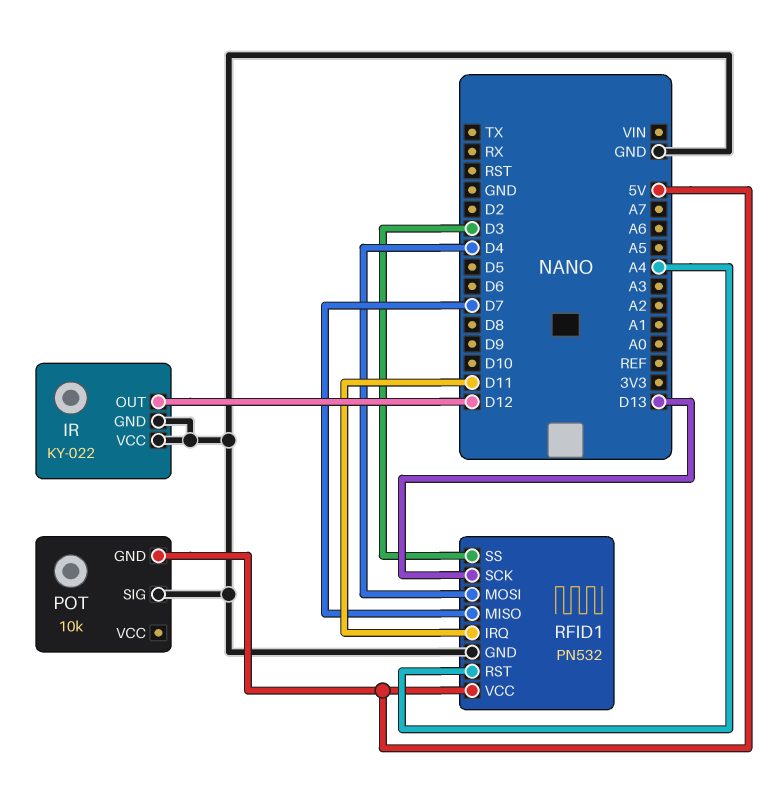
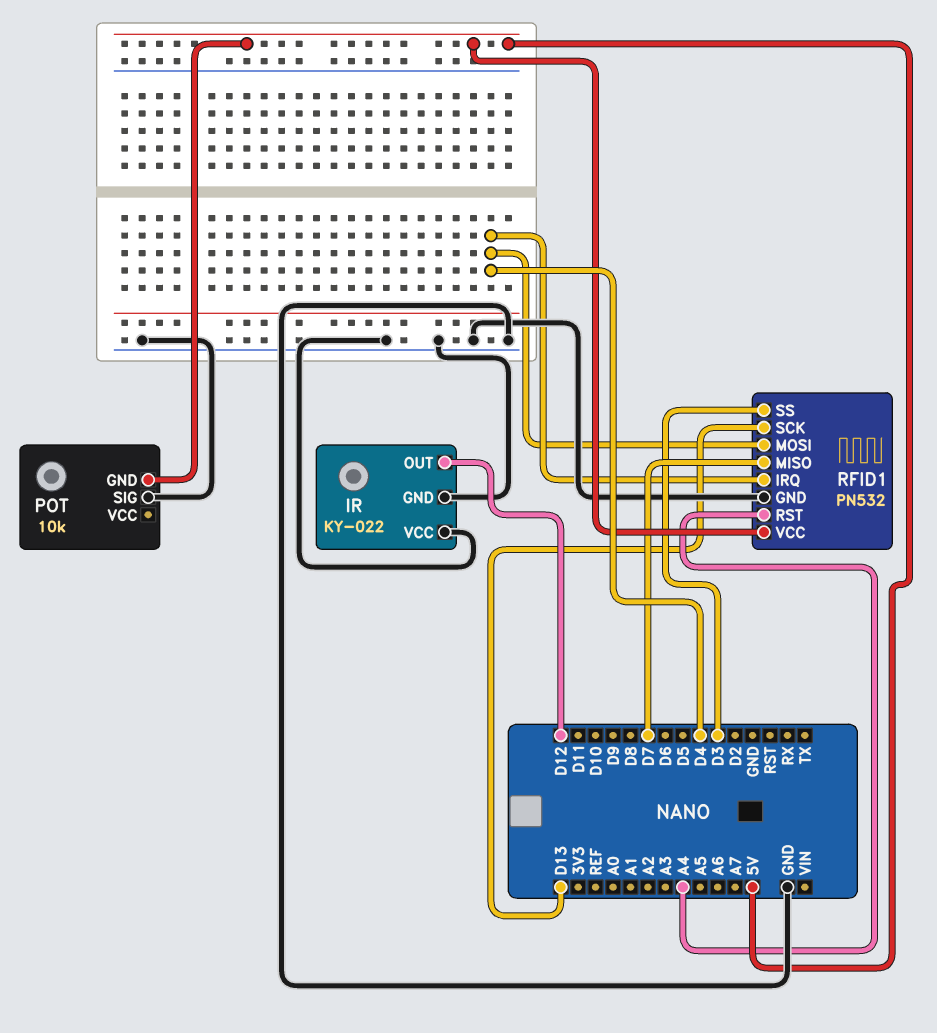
RFID1 pin IRQ: D11 -> D4

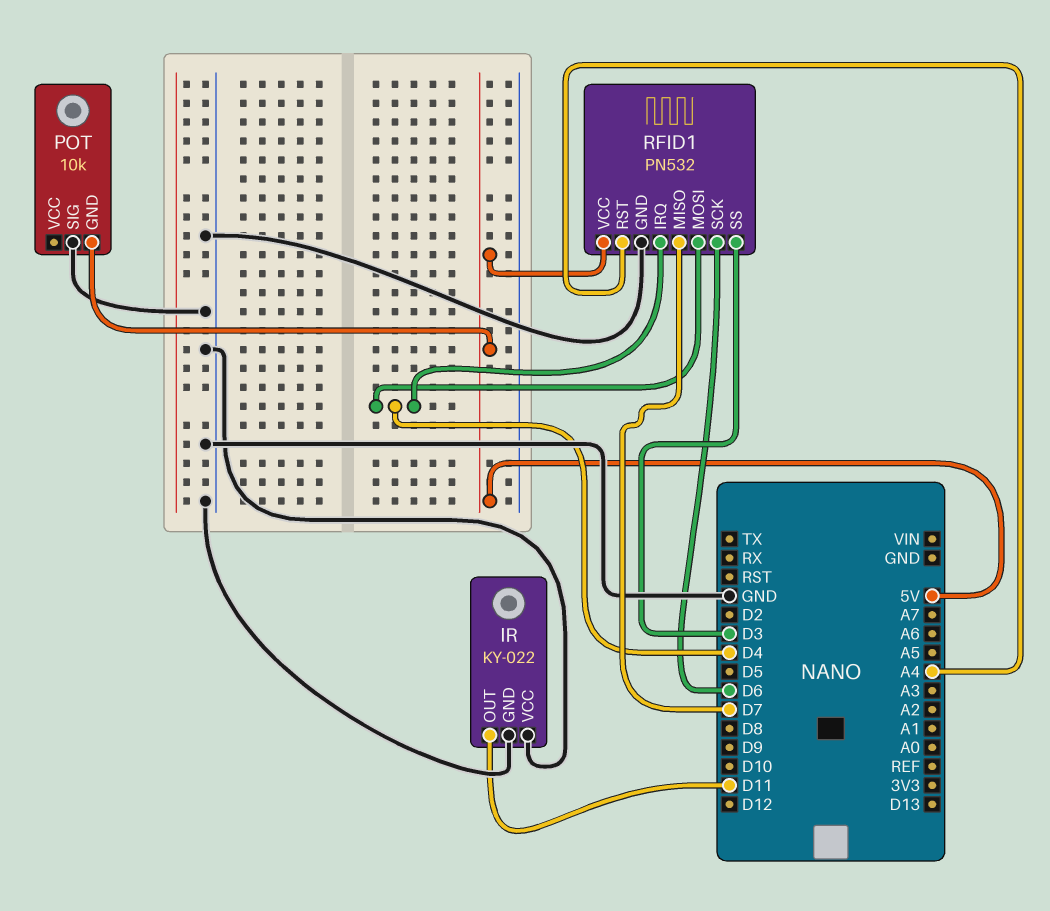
IR pin OUT: D12 -> D11
RFID1 pin SCK: D13 -> D6

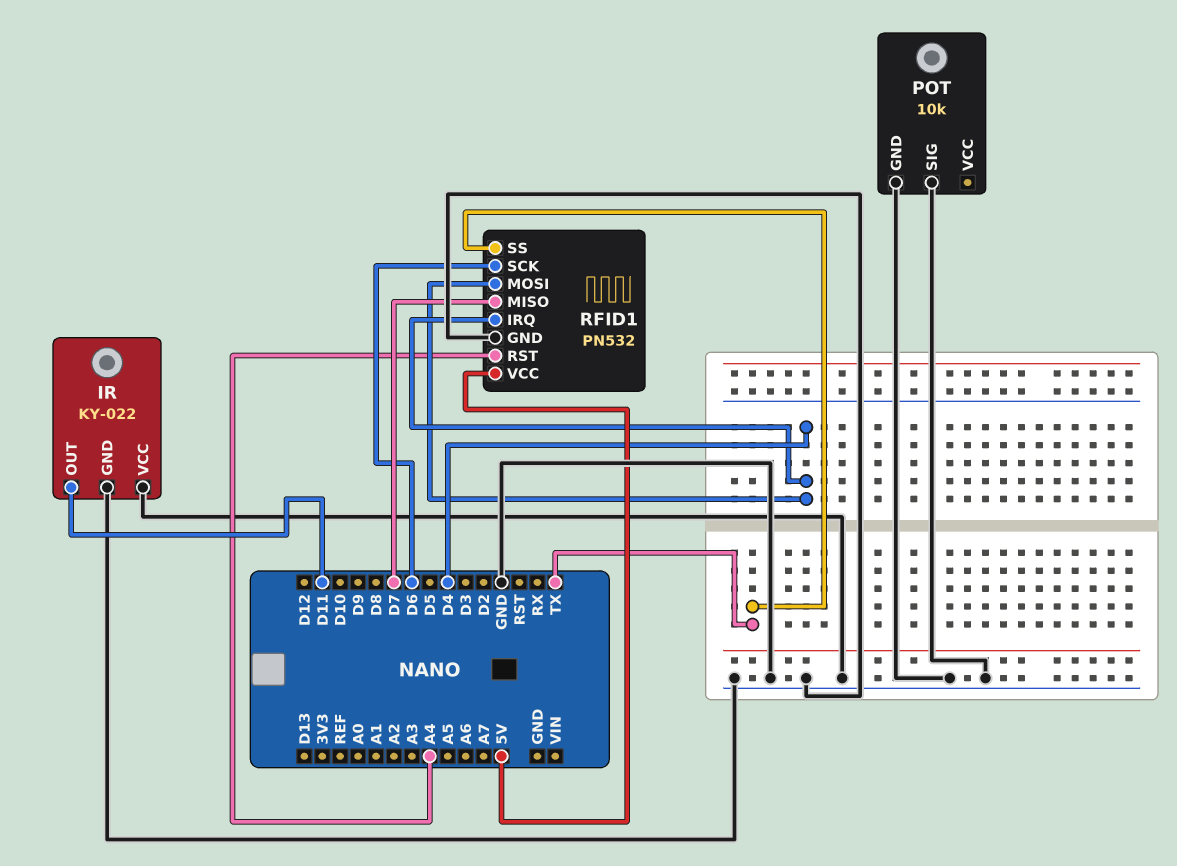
POT pin GND: 5V -> GND
RFID1 pin SS: D3 -> TX

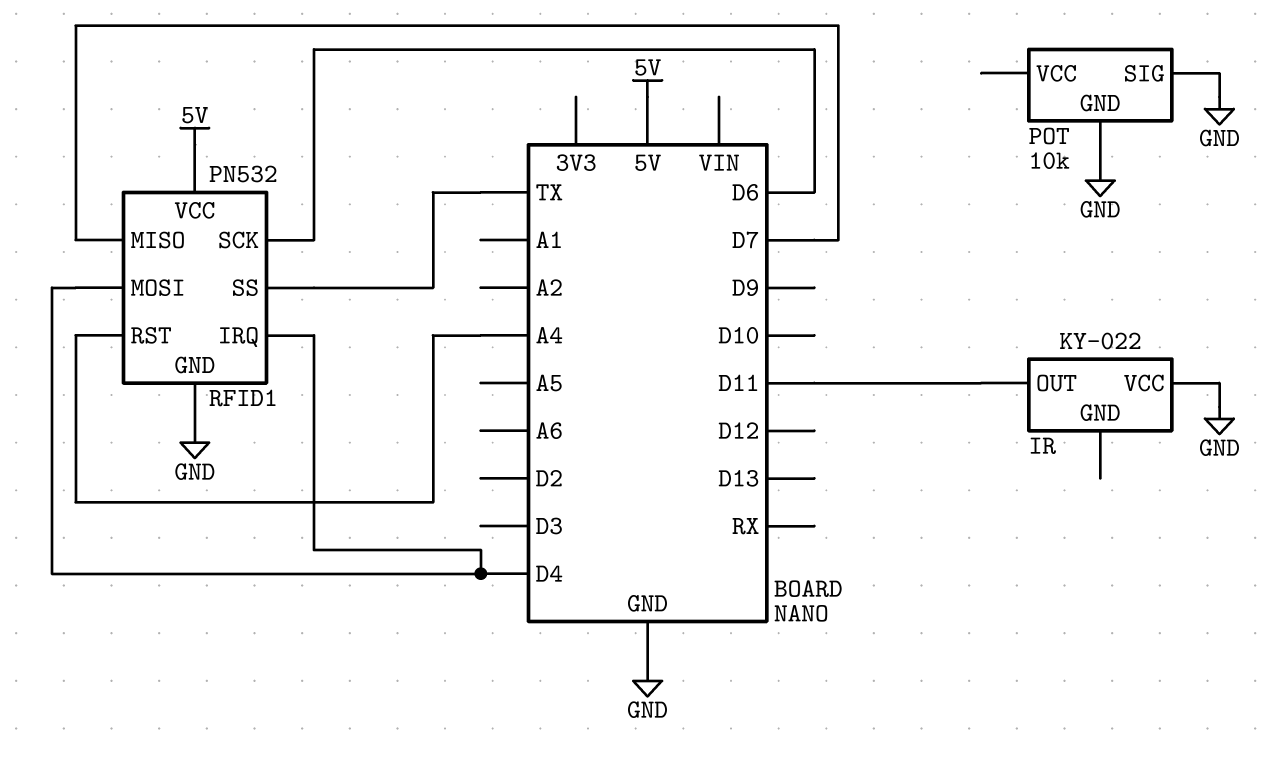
IR pin GND: GND -> none

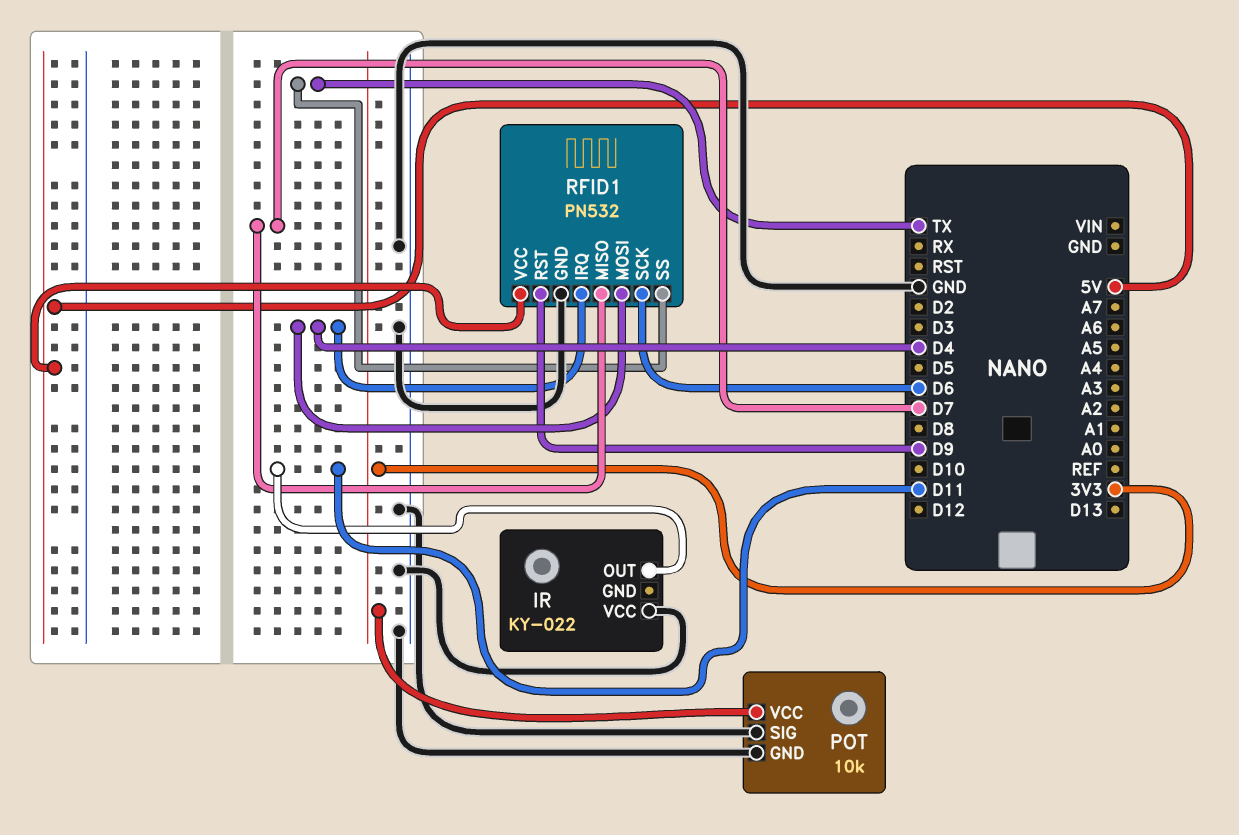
POT pin VCC: none -> 3V3
RFID1 pin RST: A4 -> D9

